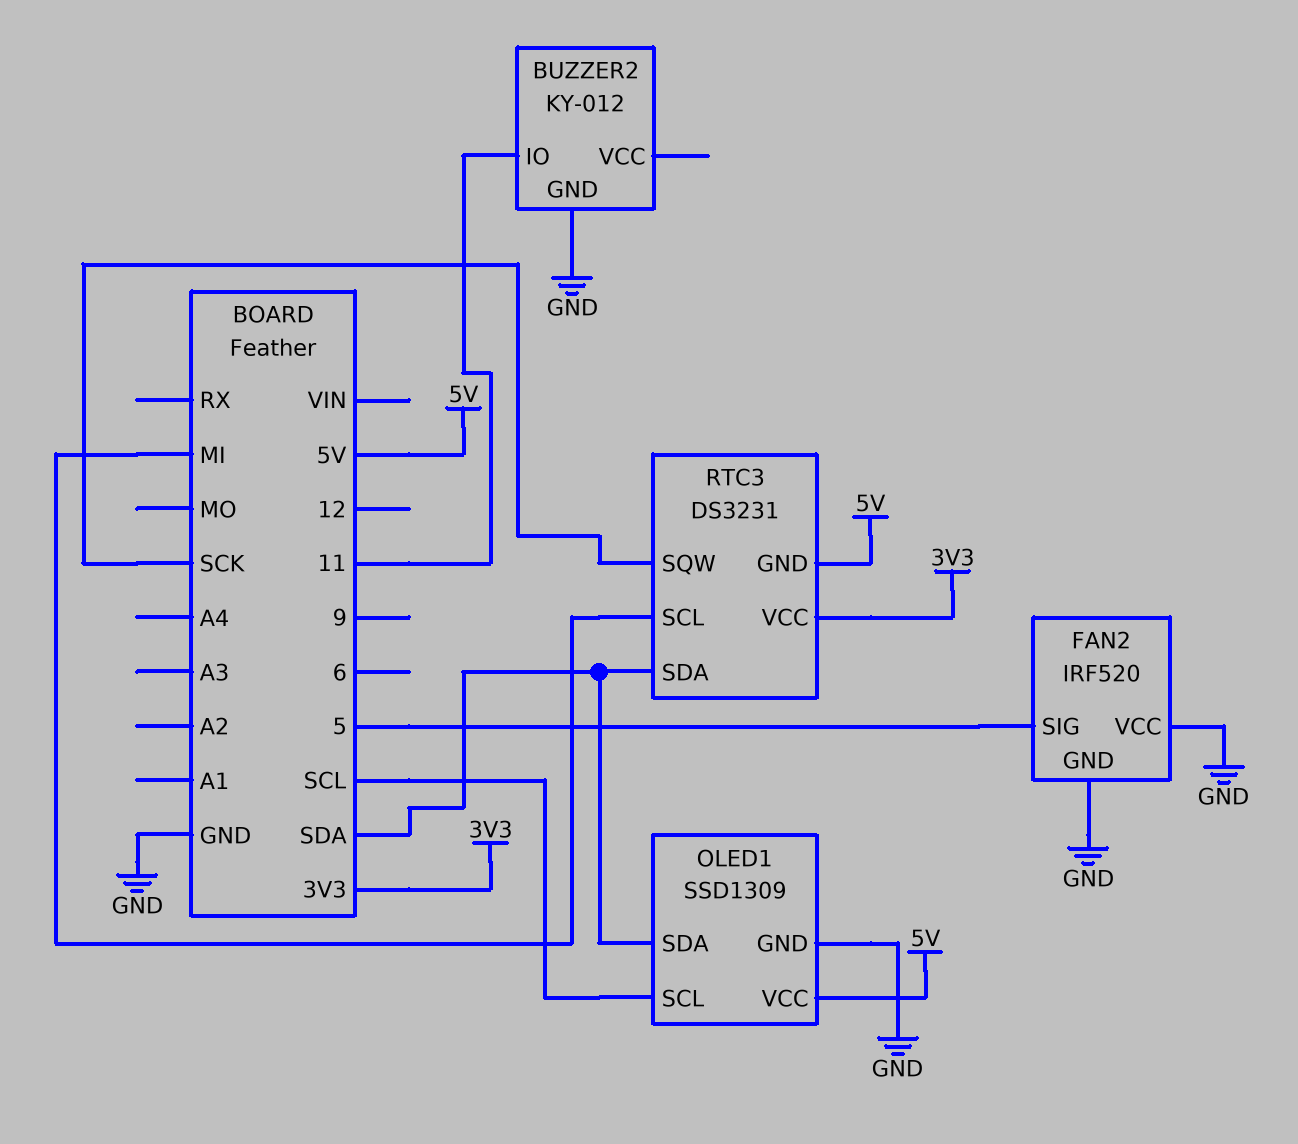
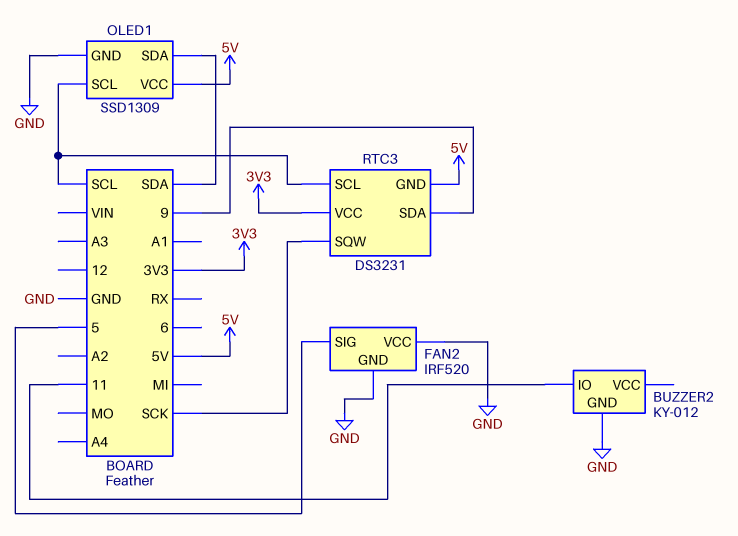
RTC3 pin SCL: MI -> SCL
RTC3 pin SDA: SDA -> 9

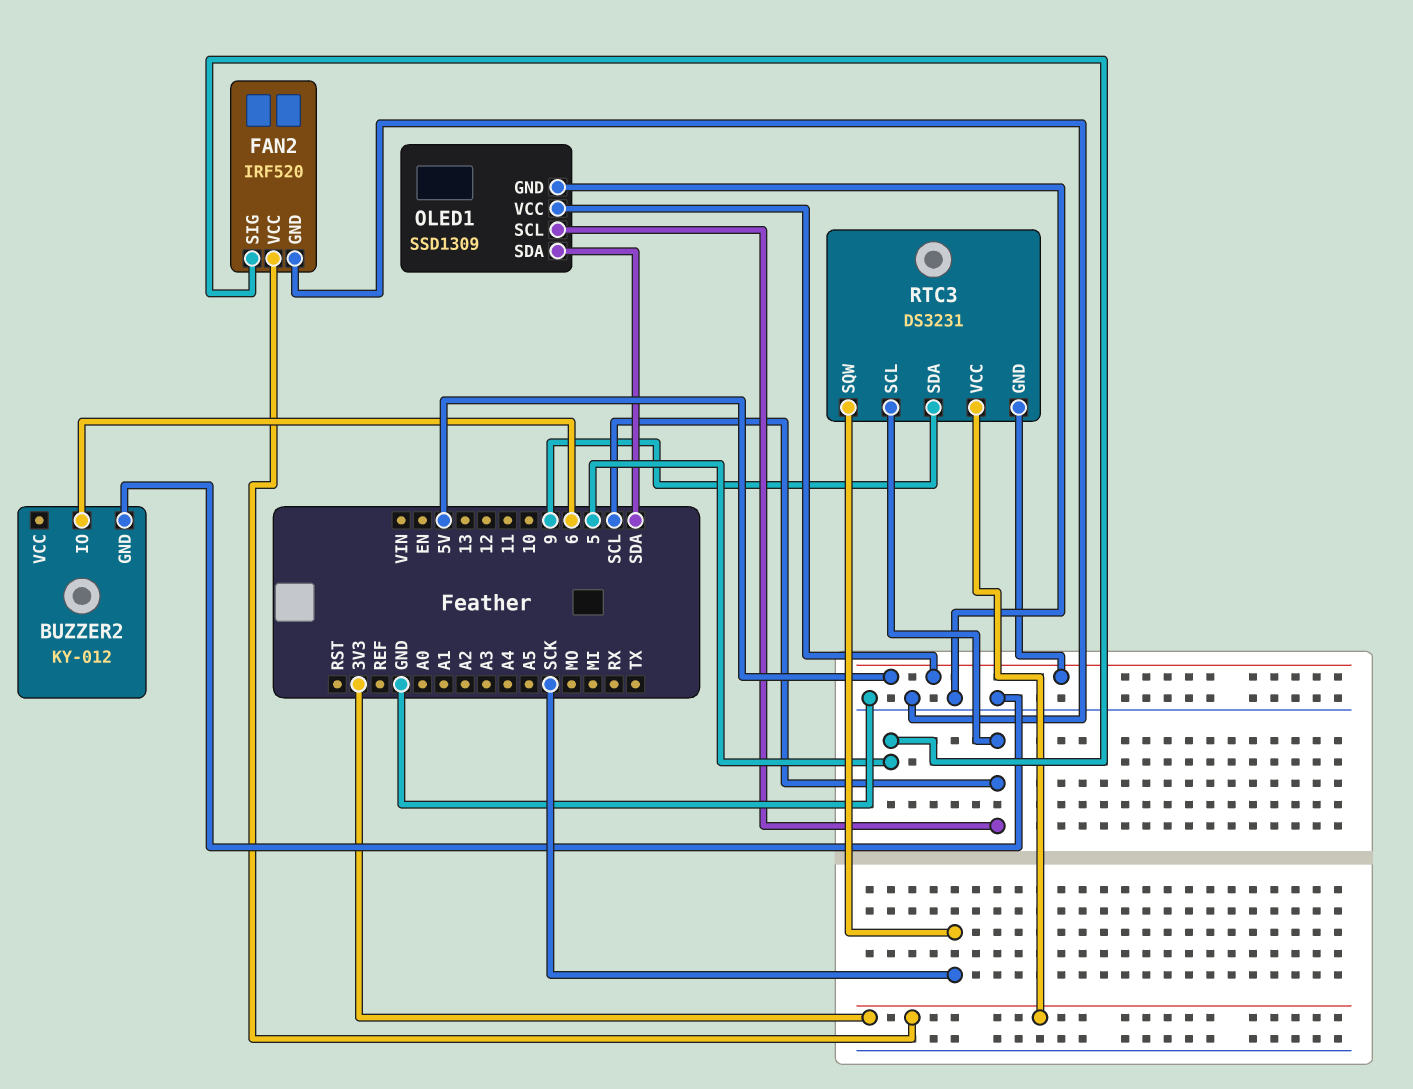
BUZZER2 pin IO: 11 -> 6
FAN2 pin VCC: GND -> 3V3

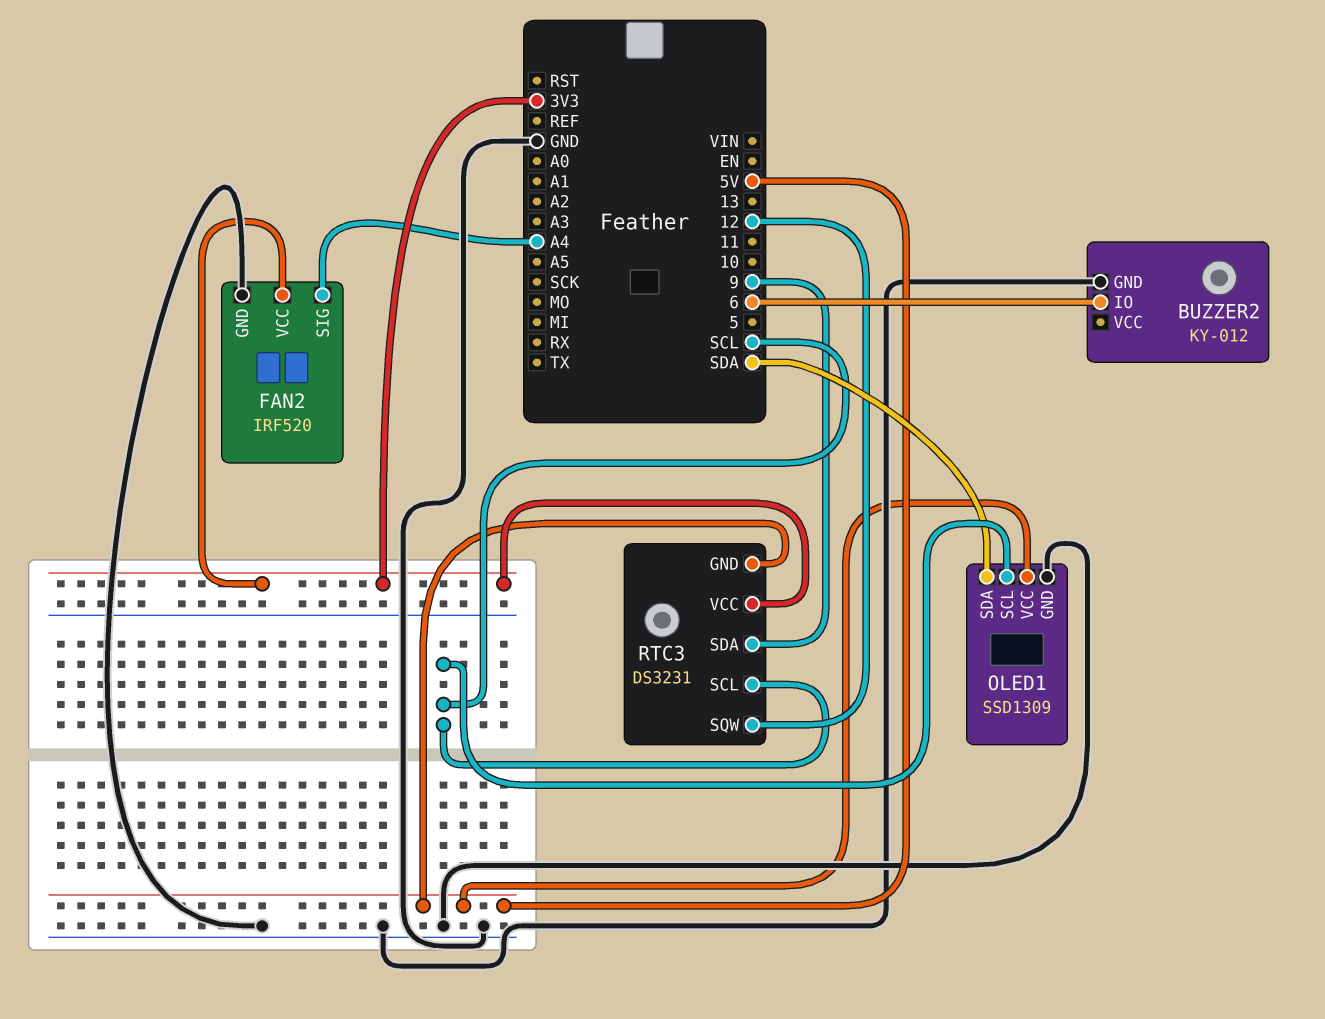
FAN2 pin SIG: 5 -> A4
RTC3 pin SQW: SCK -> 12

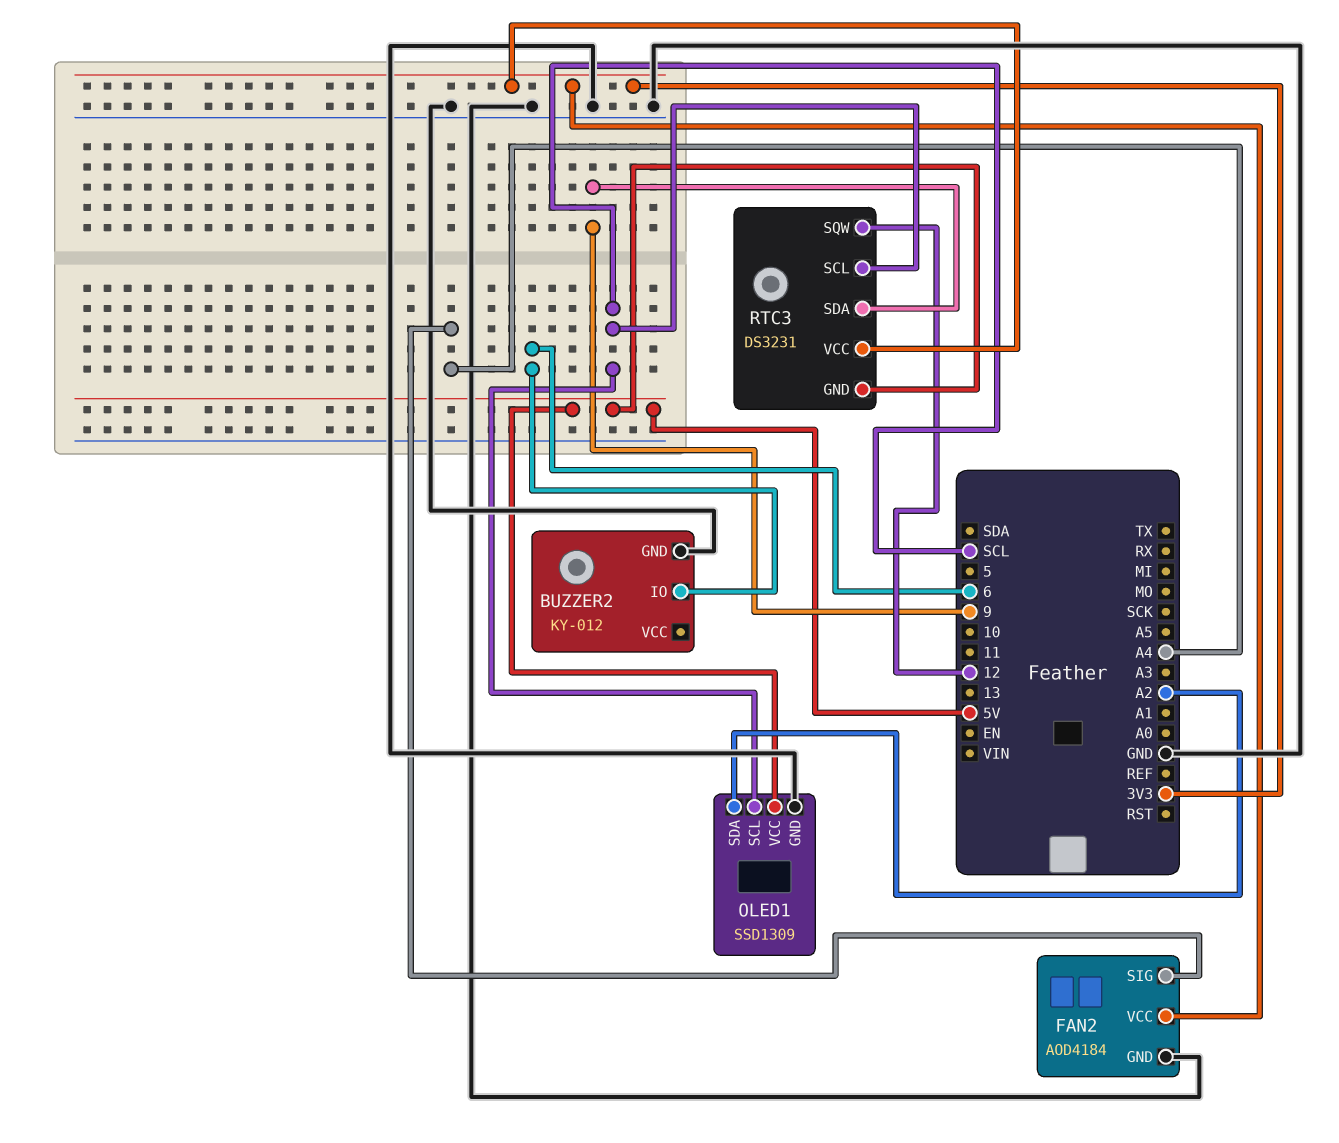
FAN2: IRF520 -> AOD4184
OLED1 pin SDA: SDA -> A2

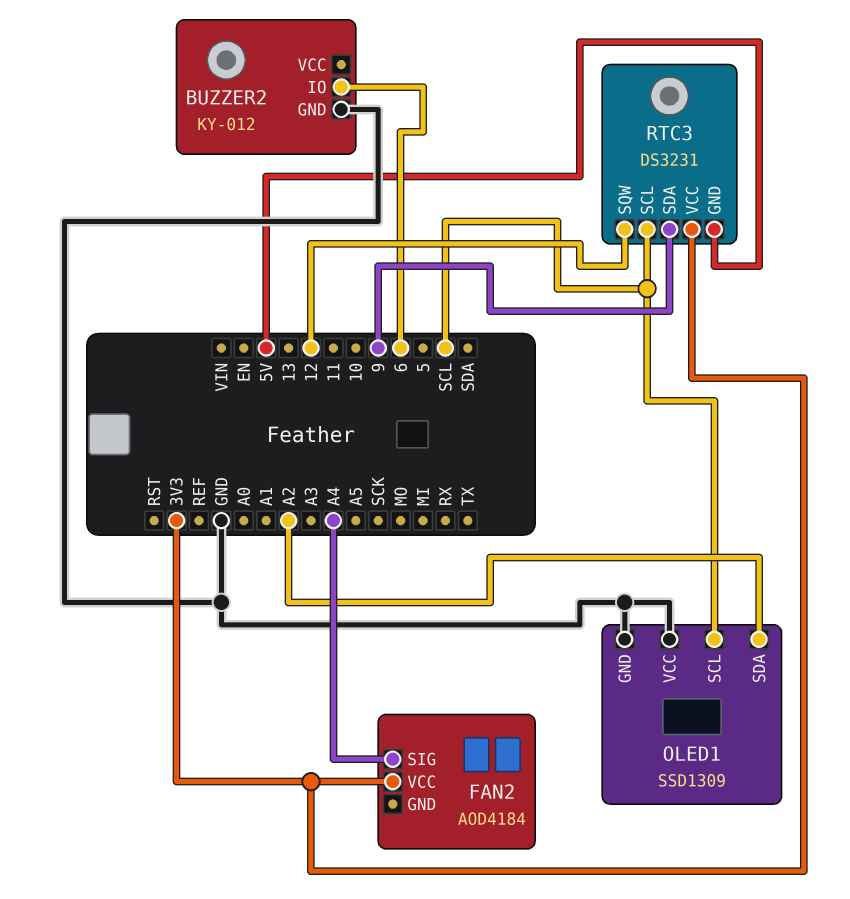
FAN2 pin GND: GND -> none
OLED1 pin VCC: 5V -> GND

